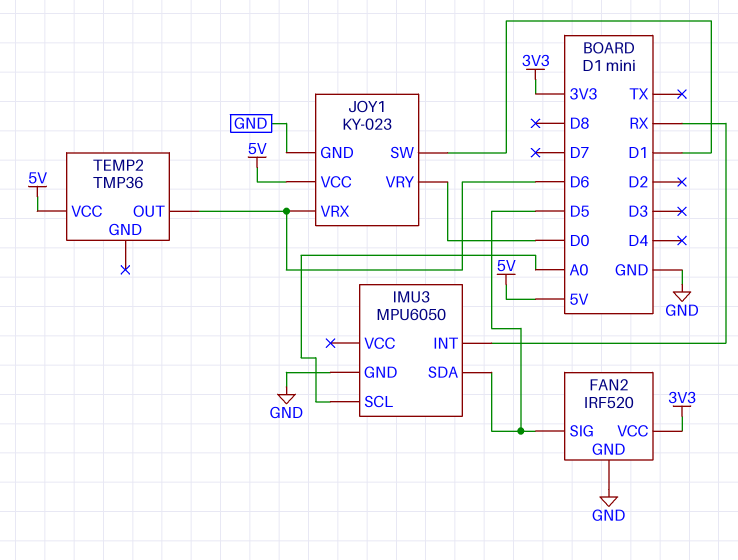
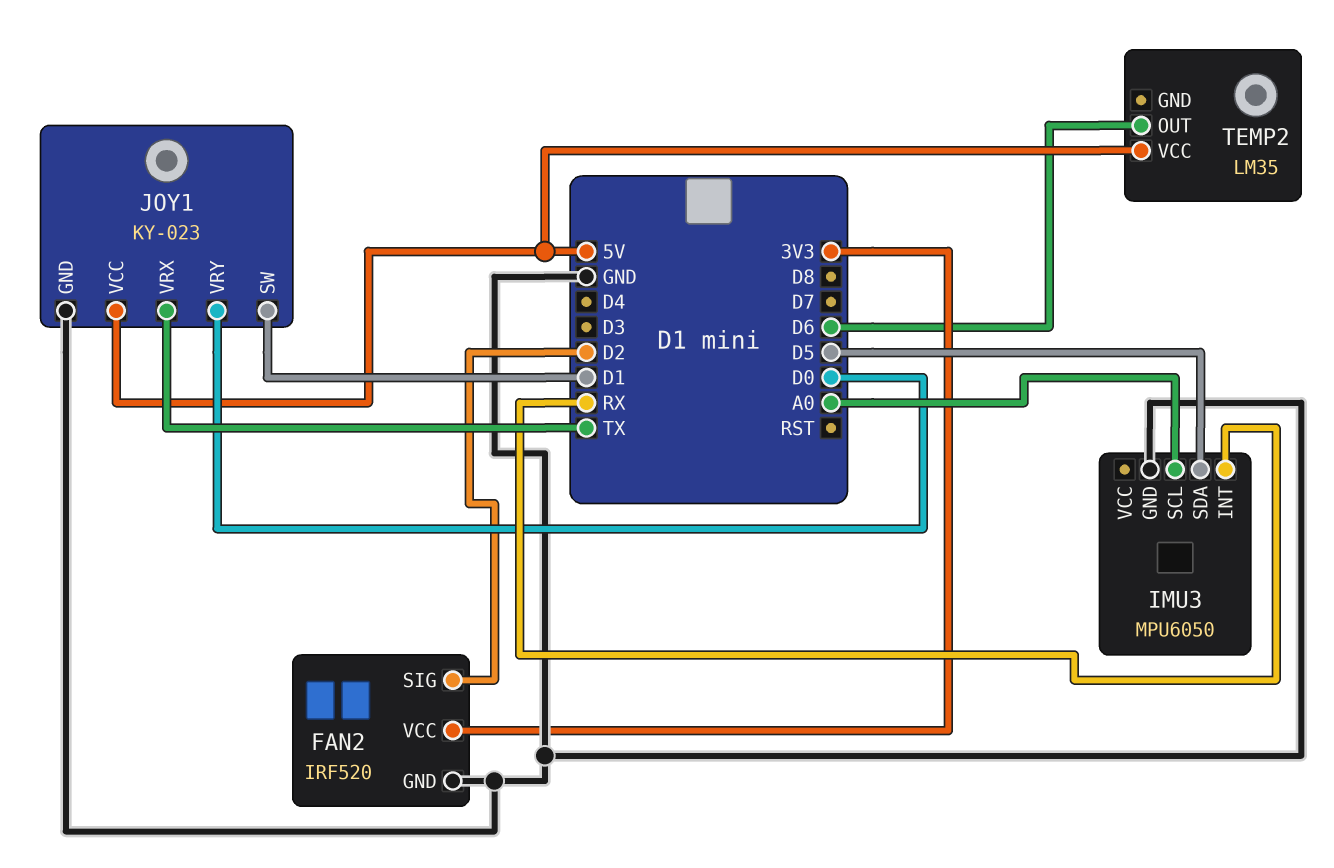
FAN2 pin SIG: D5 -> D2
JOY1 pin VRX: D6 -> TX
TEMP2: TMP36 -> LM35

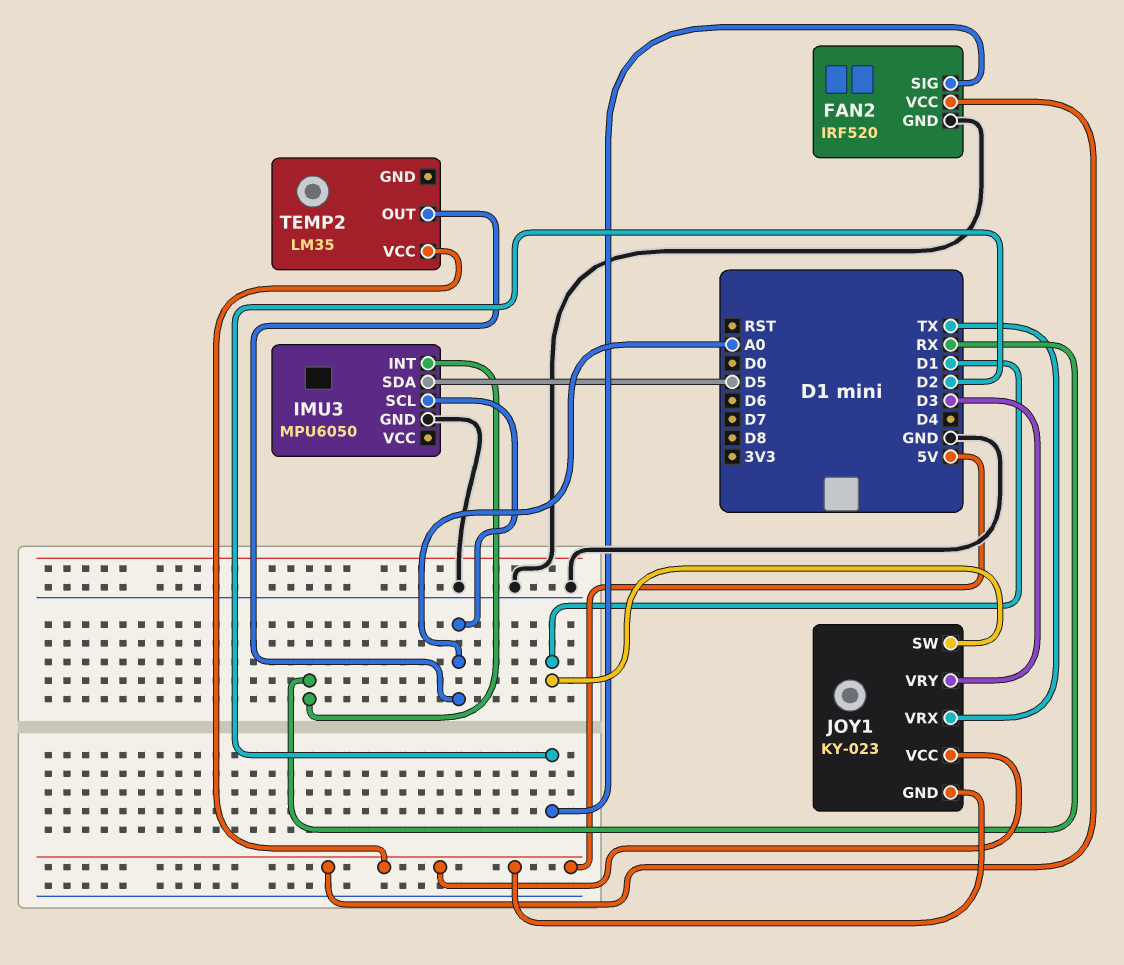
FAN2 pin VCC: 3V3 -> 5V
JOY1 pin GND: GND -> 5V
JOY1 pin VRY: D0 -> D3
TEMP2 pin OUT: D6 -> A0

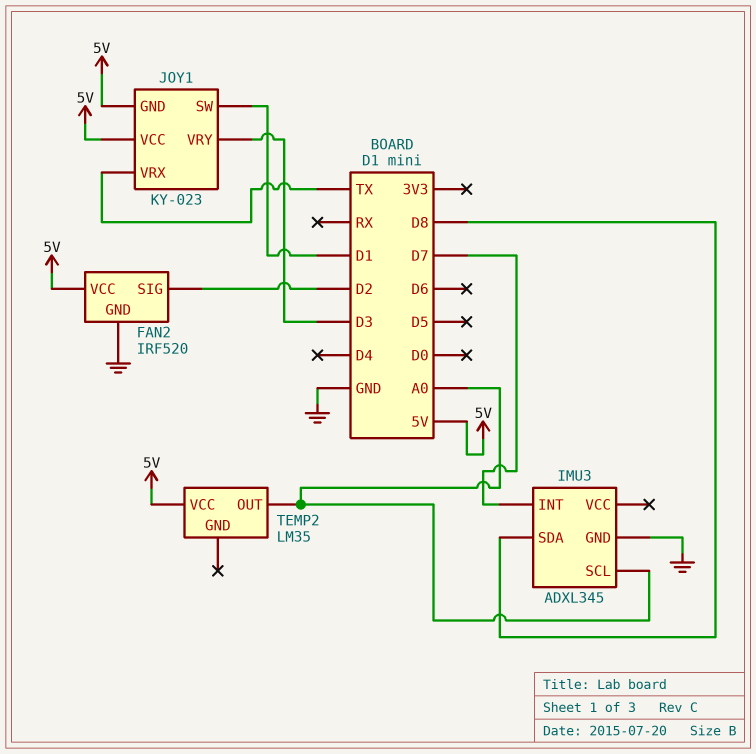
IMU3: MPU6050 -> ADXL345
IMU3 pin INT: RX -> D7
IMU3 pin SDA: D5 -> D8

